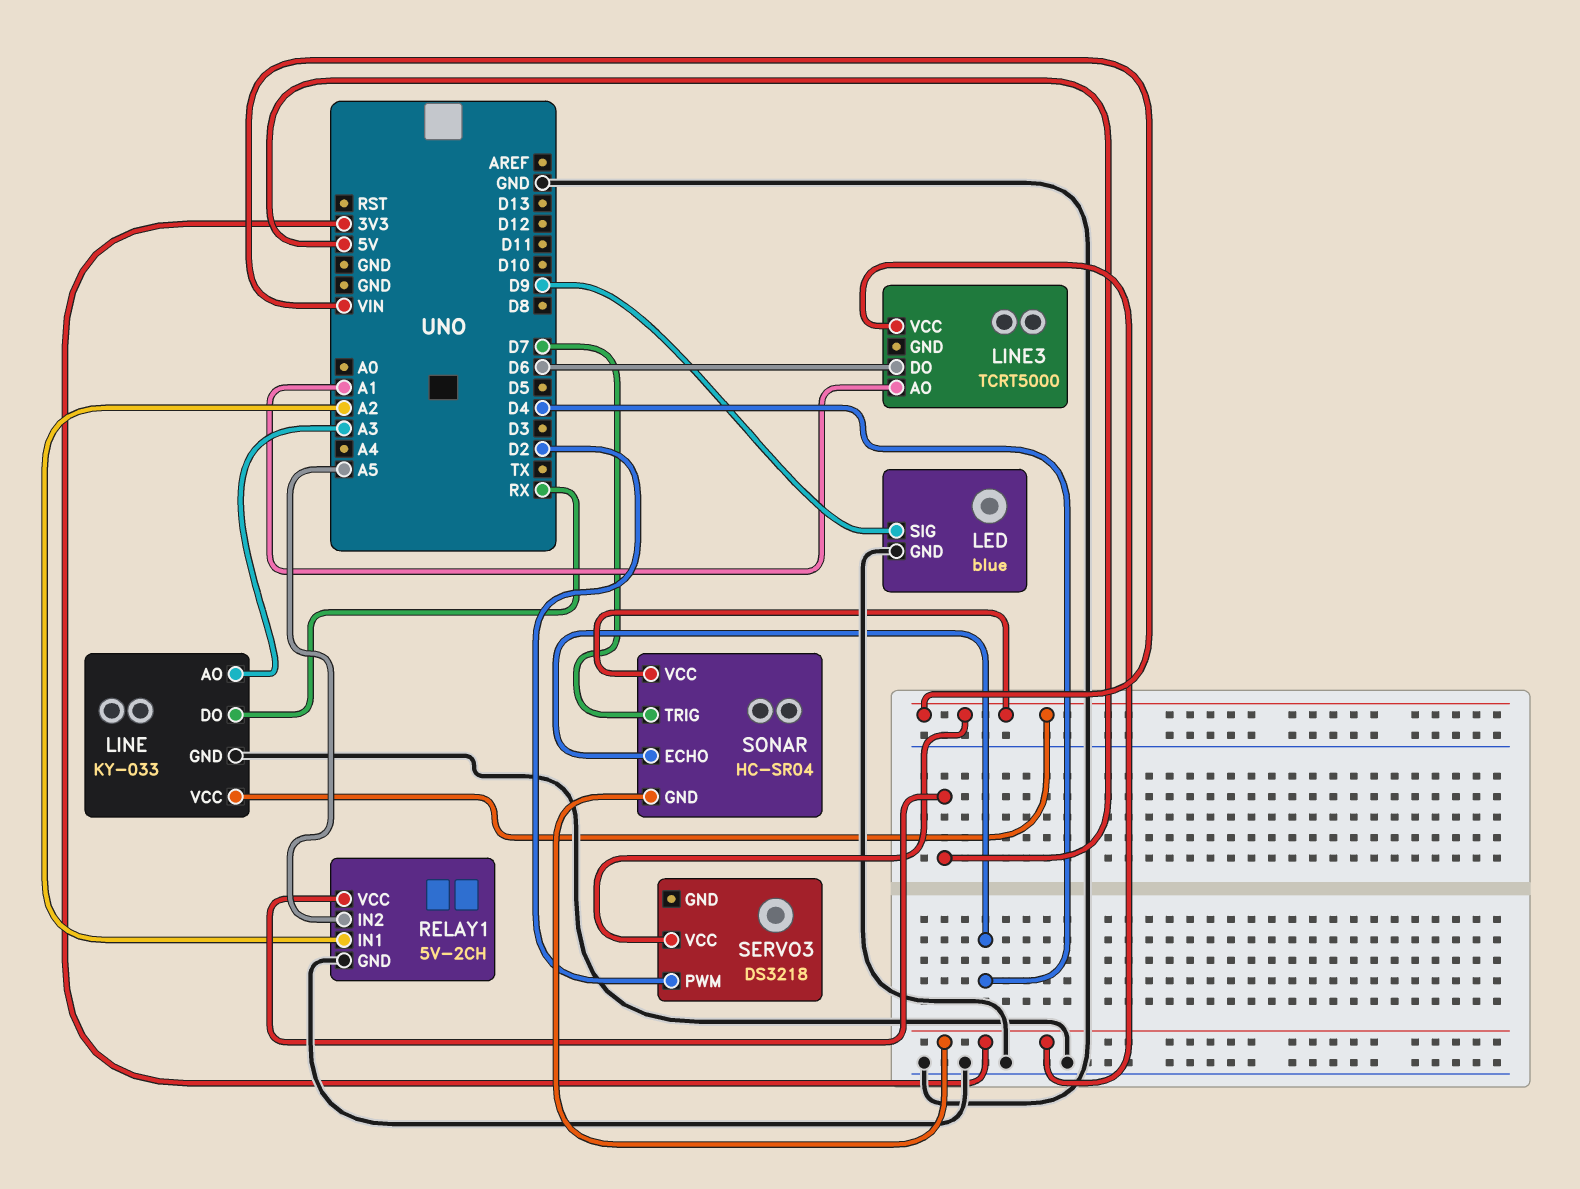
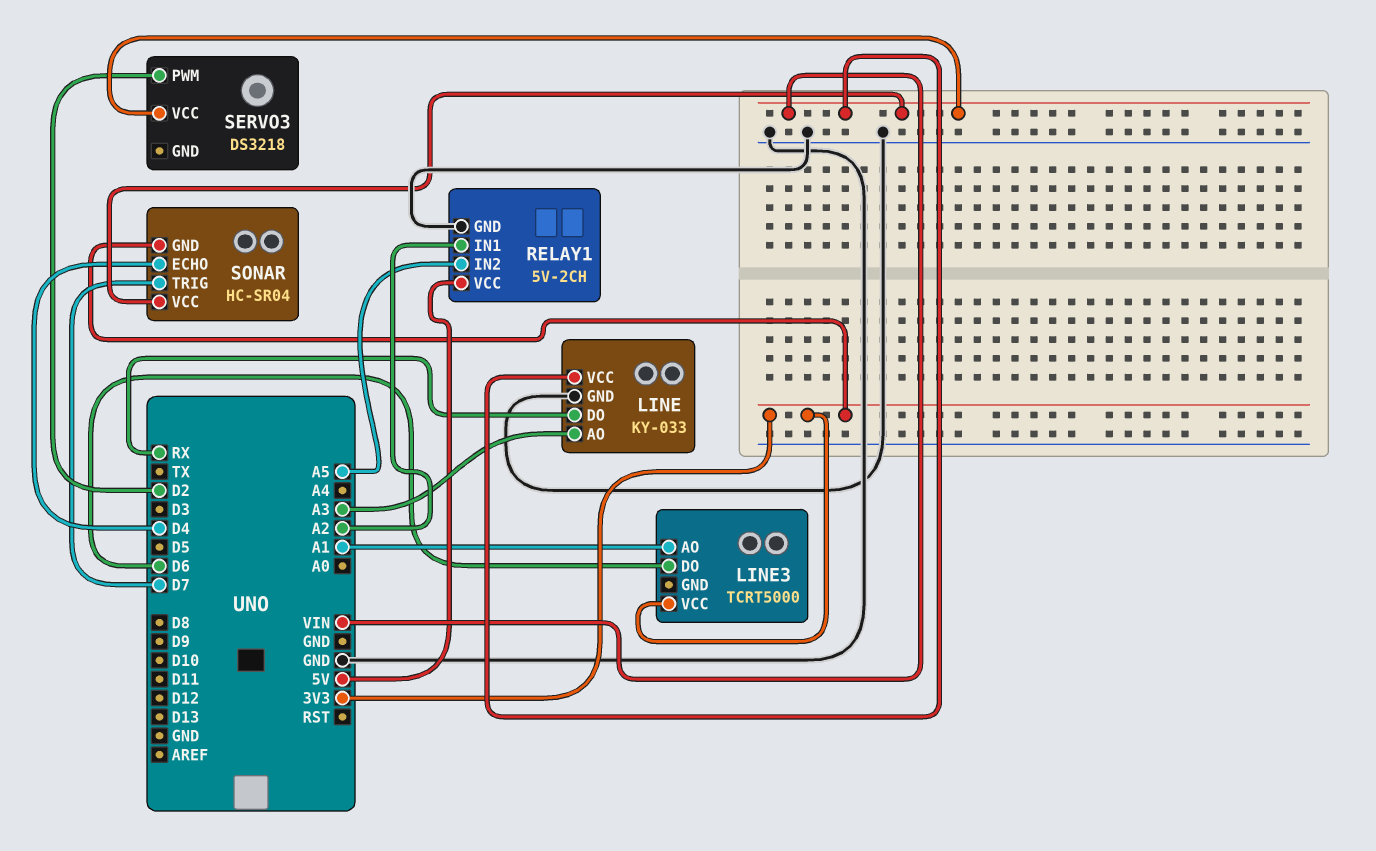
LED: blue -> none
LED pin GND: GND -> none
LED pin SIG: D9 -> none

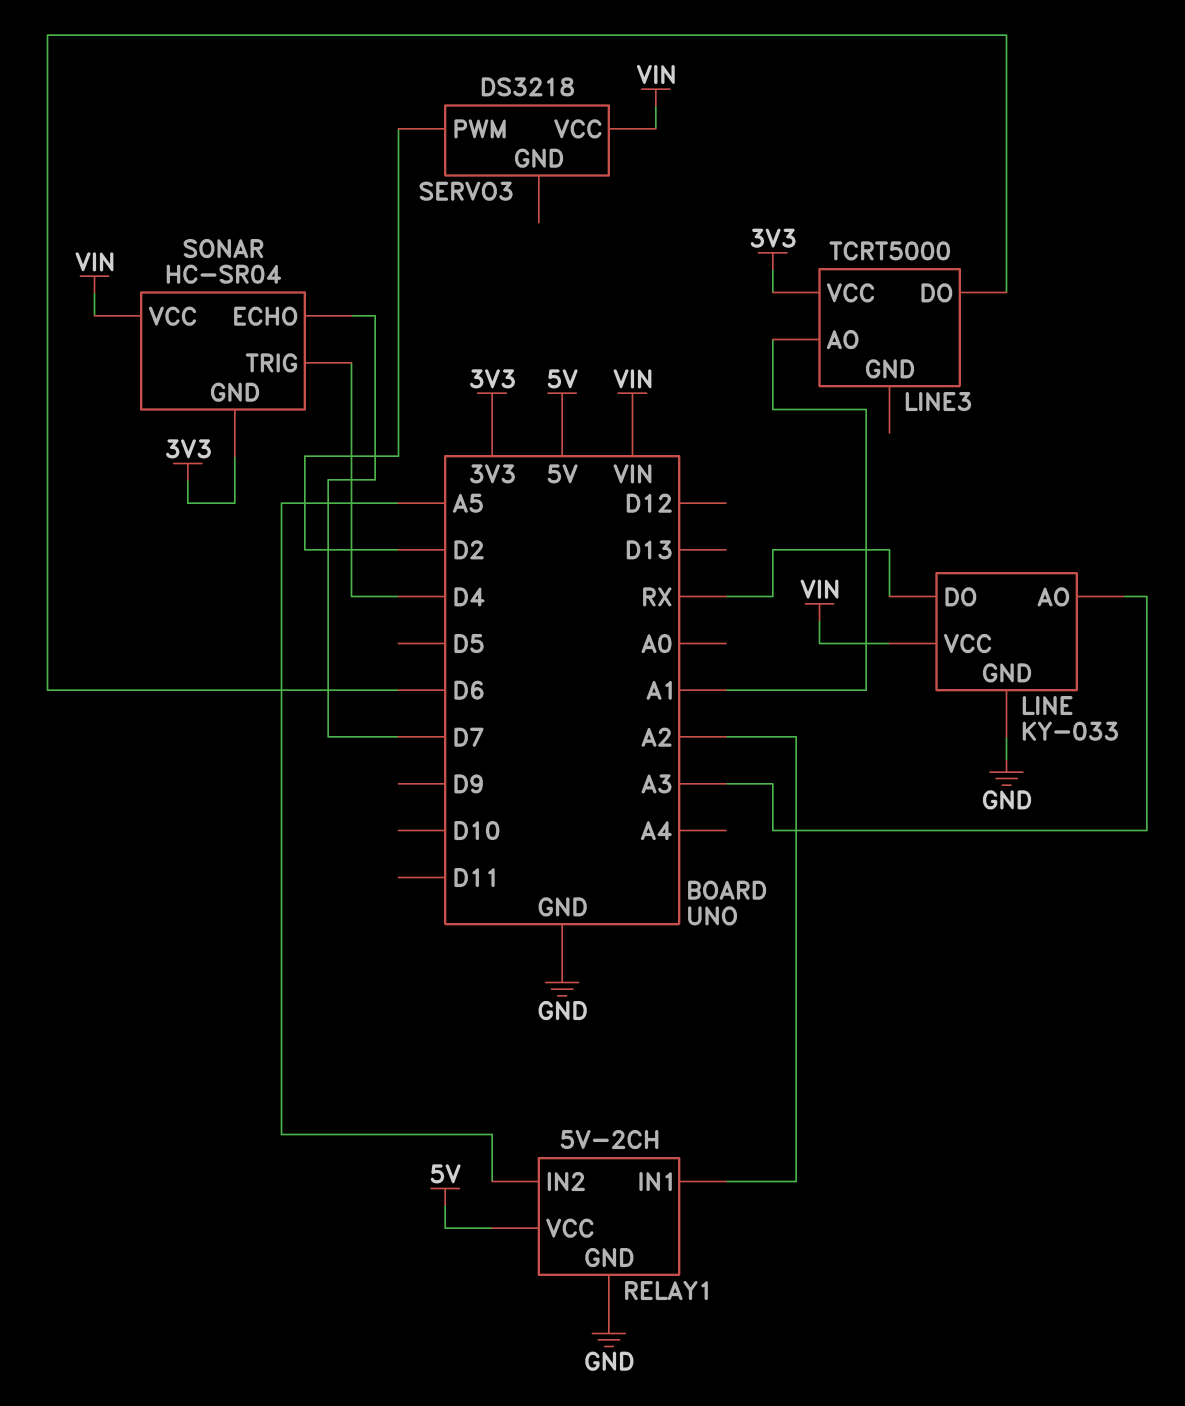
SONAR pin ECHO: D4 -> D7
SONAR pin TRIG: D7 -> D4

